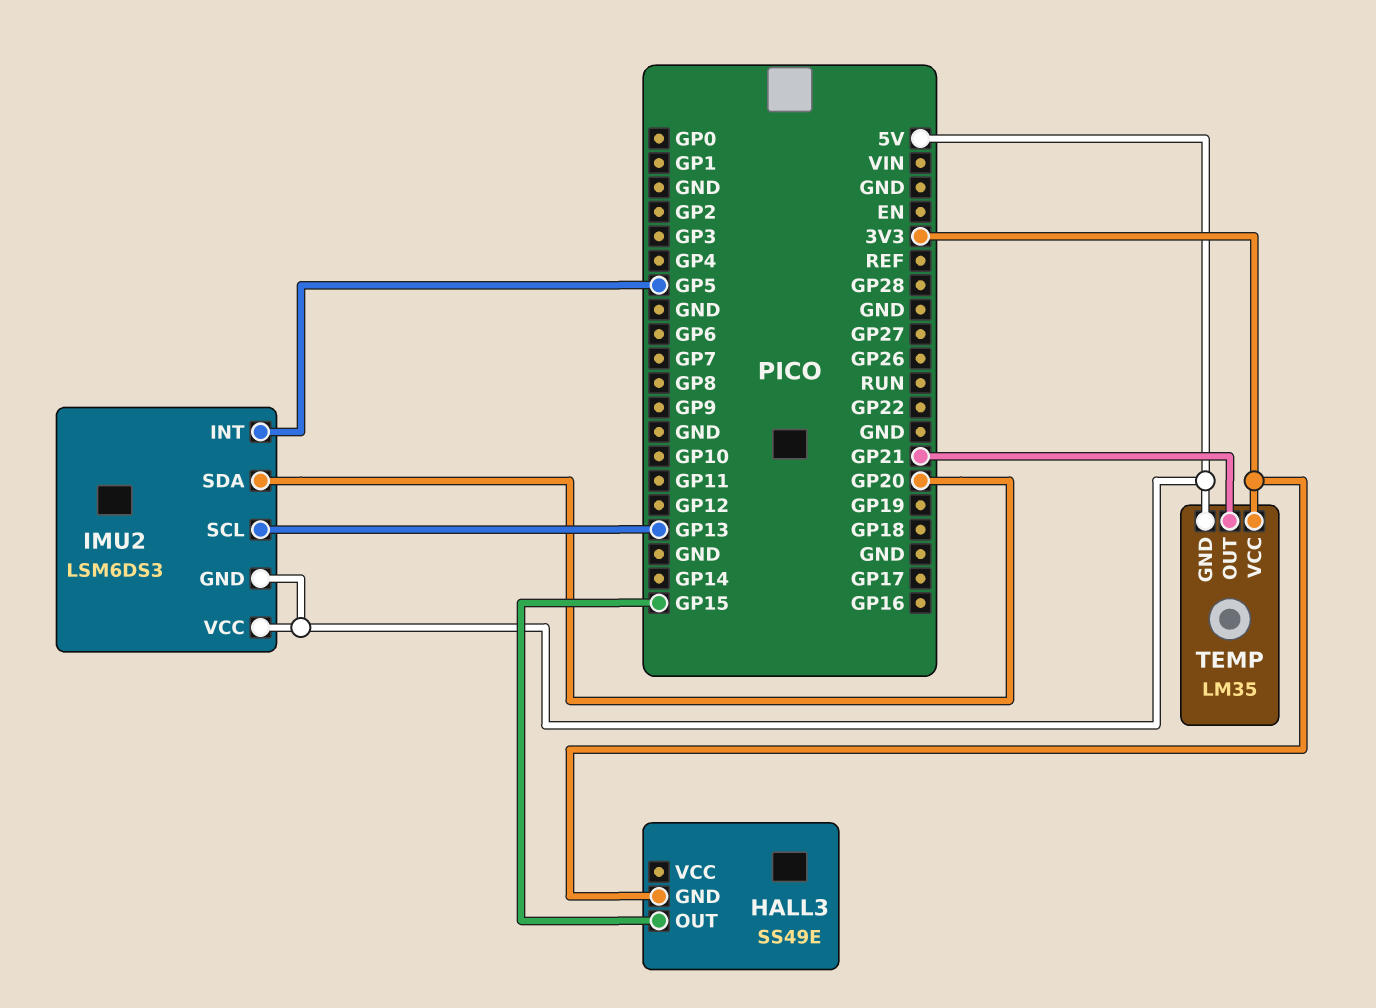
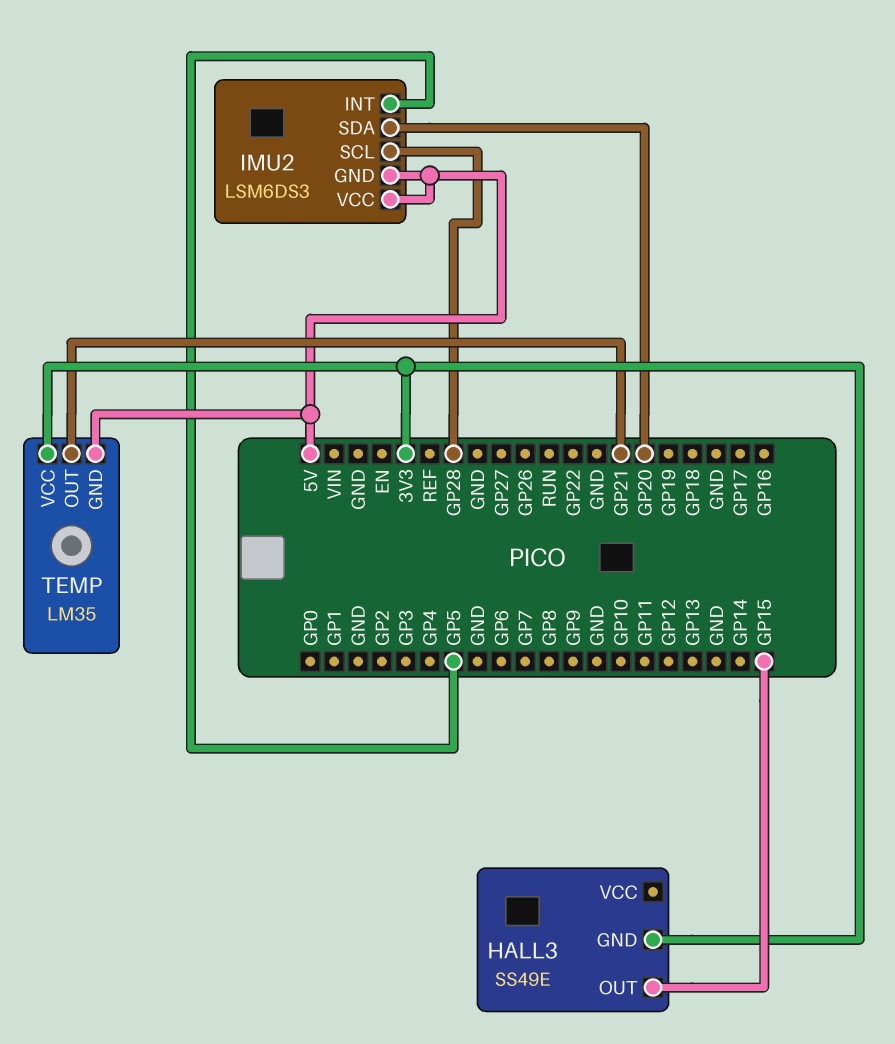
IMU2 pin SCL: GP13 -> GP28

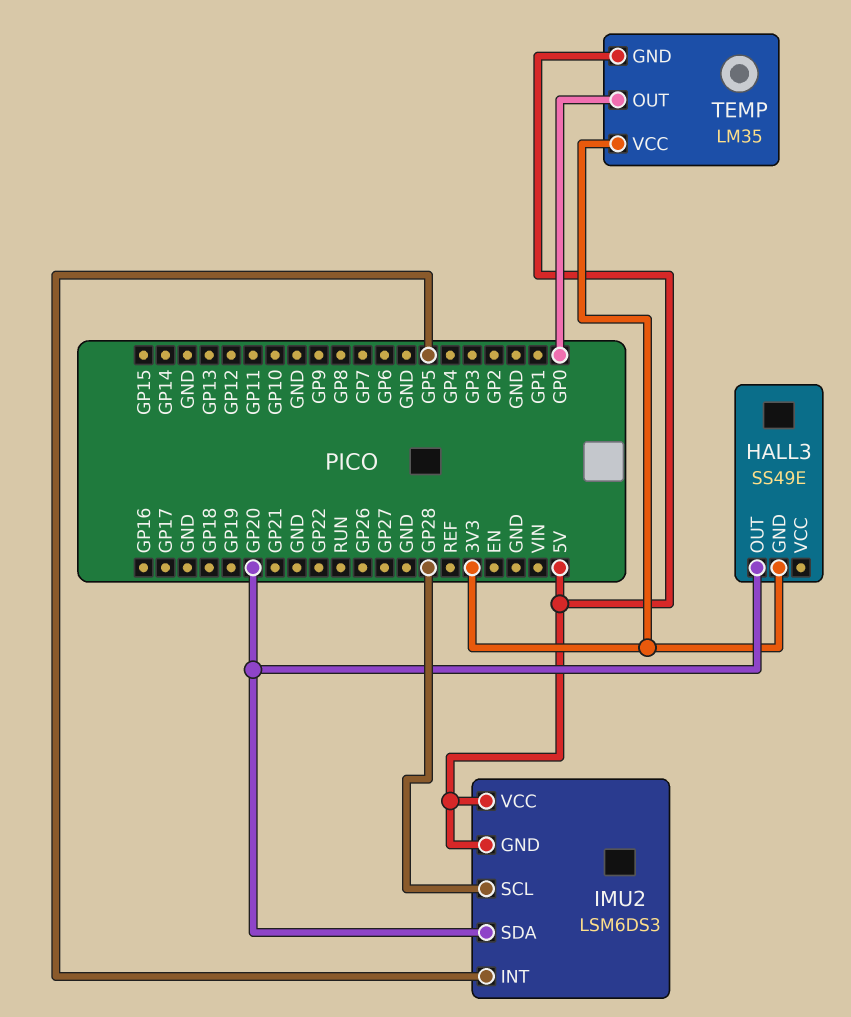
HALL3 pin OUT: GP15 -> GP20
TEMP pin OUT: GP21 -> GP0

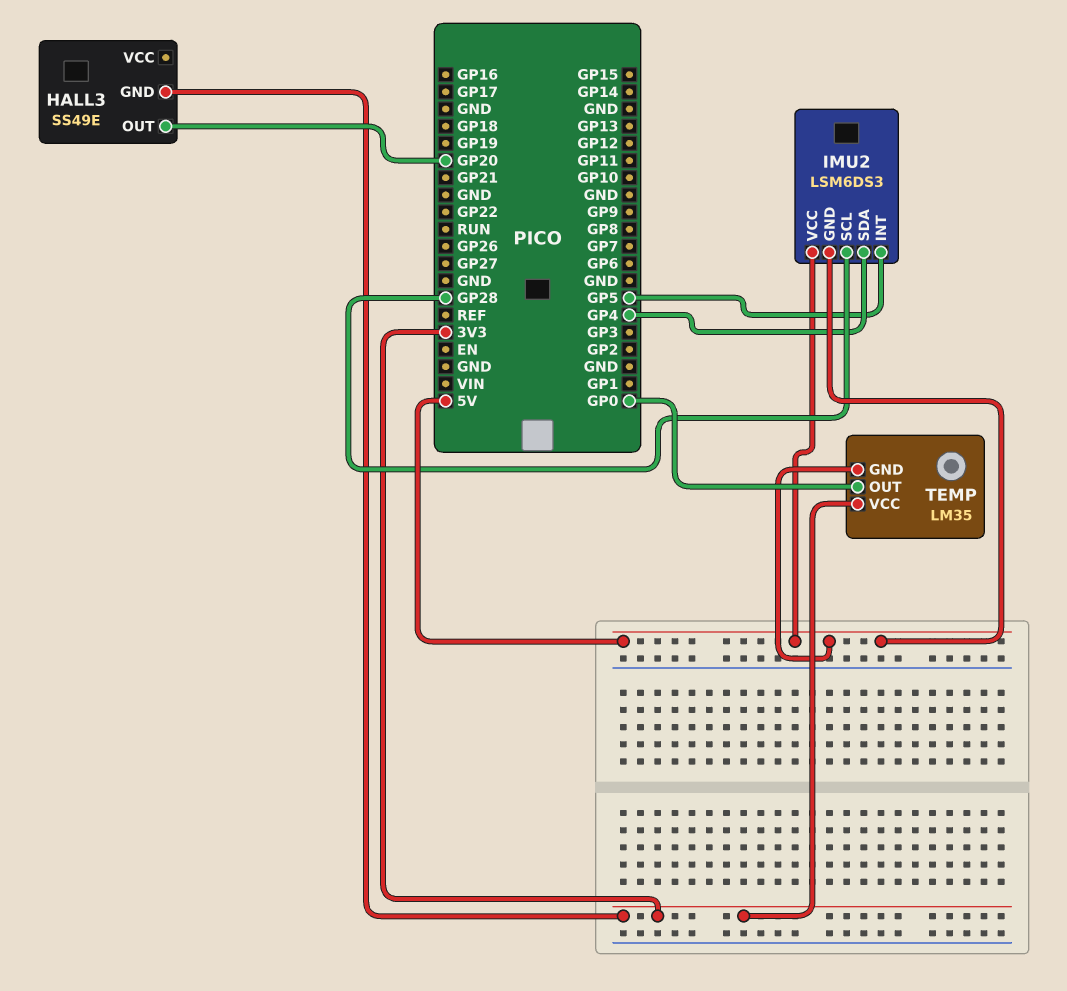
IMU2 pin SDA: GP20 -> GP4

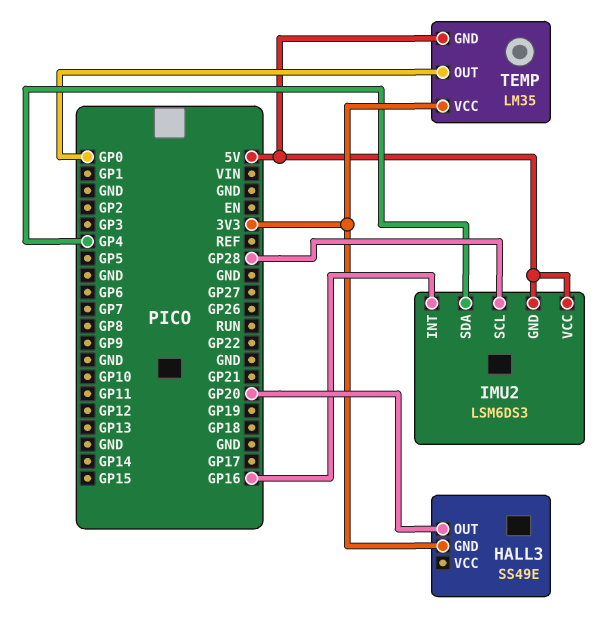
IMU2 pin INT: GP5 -> GP16

